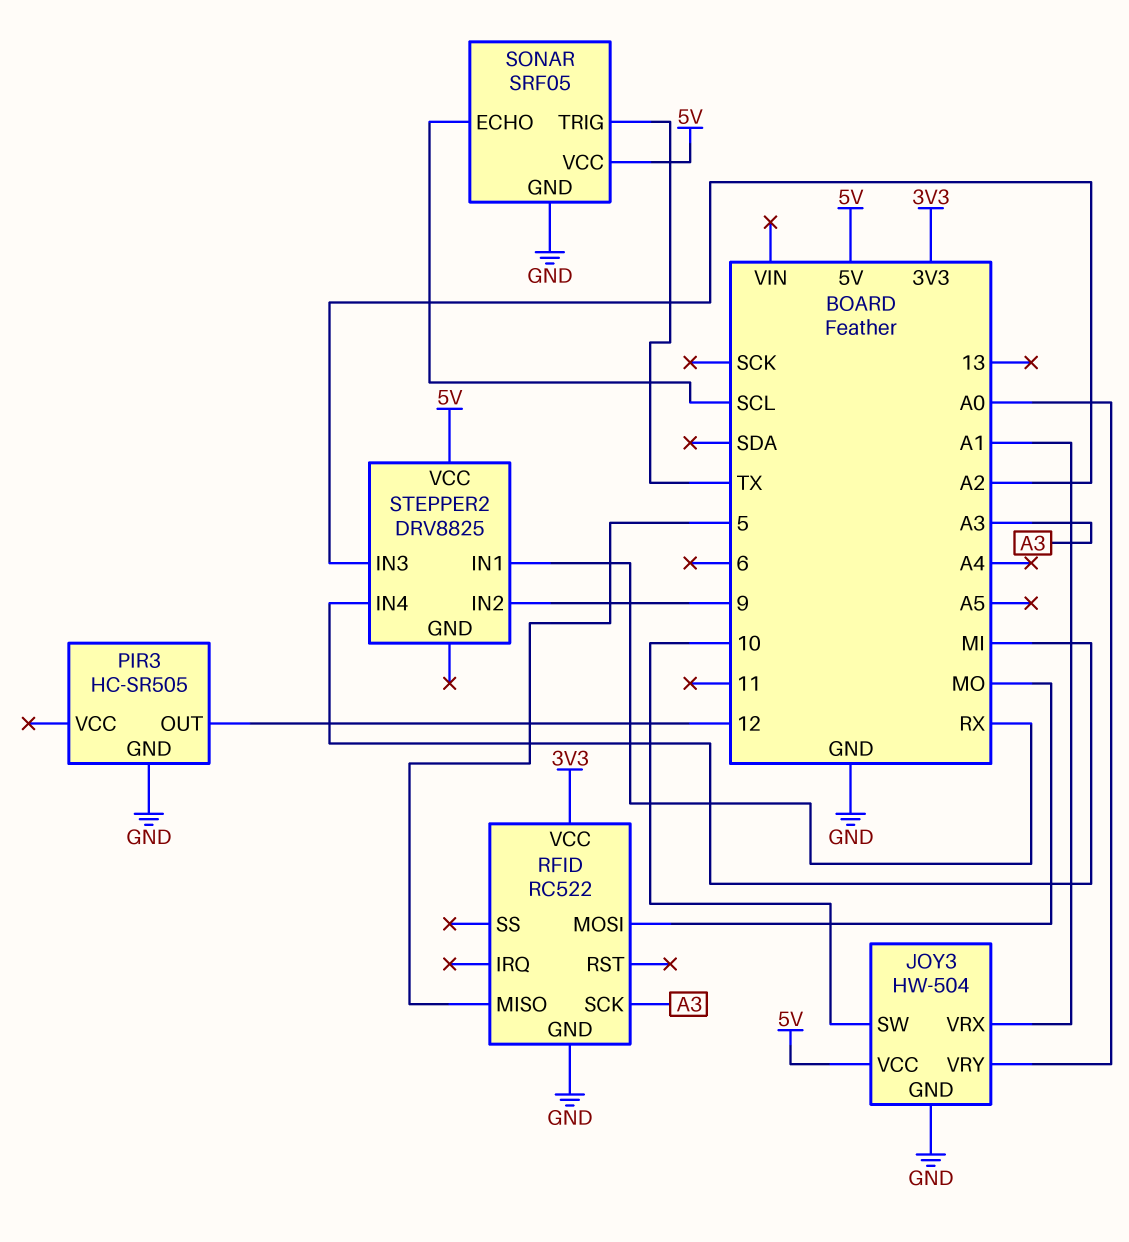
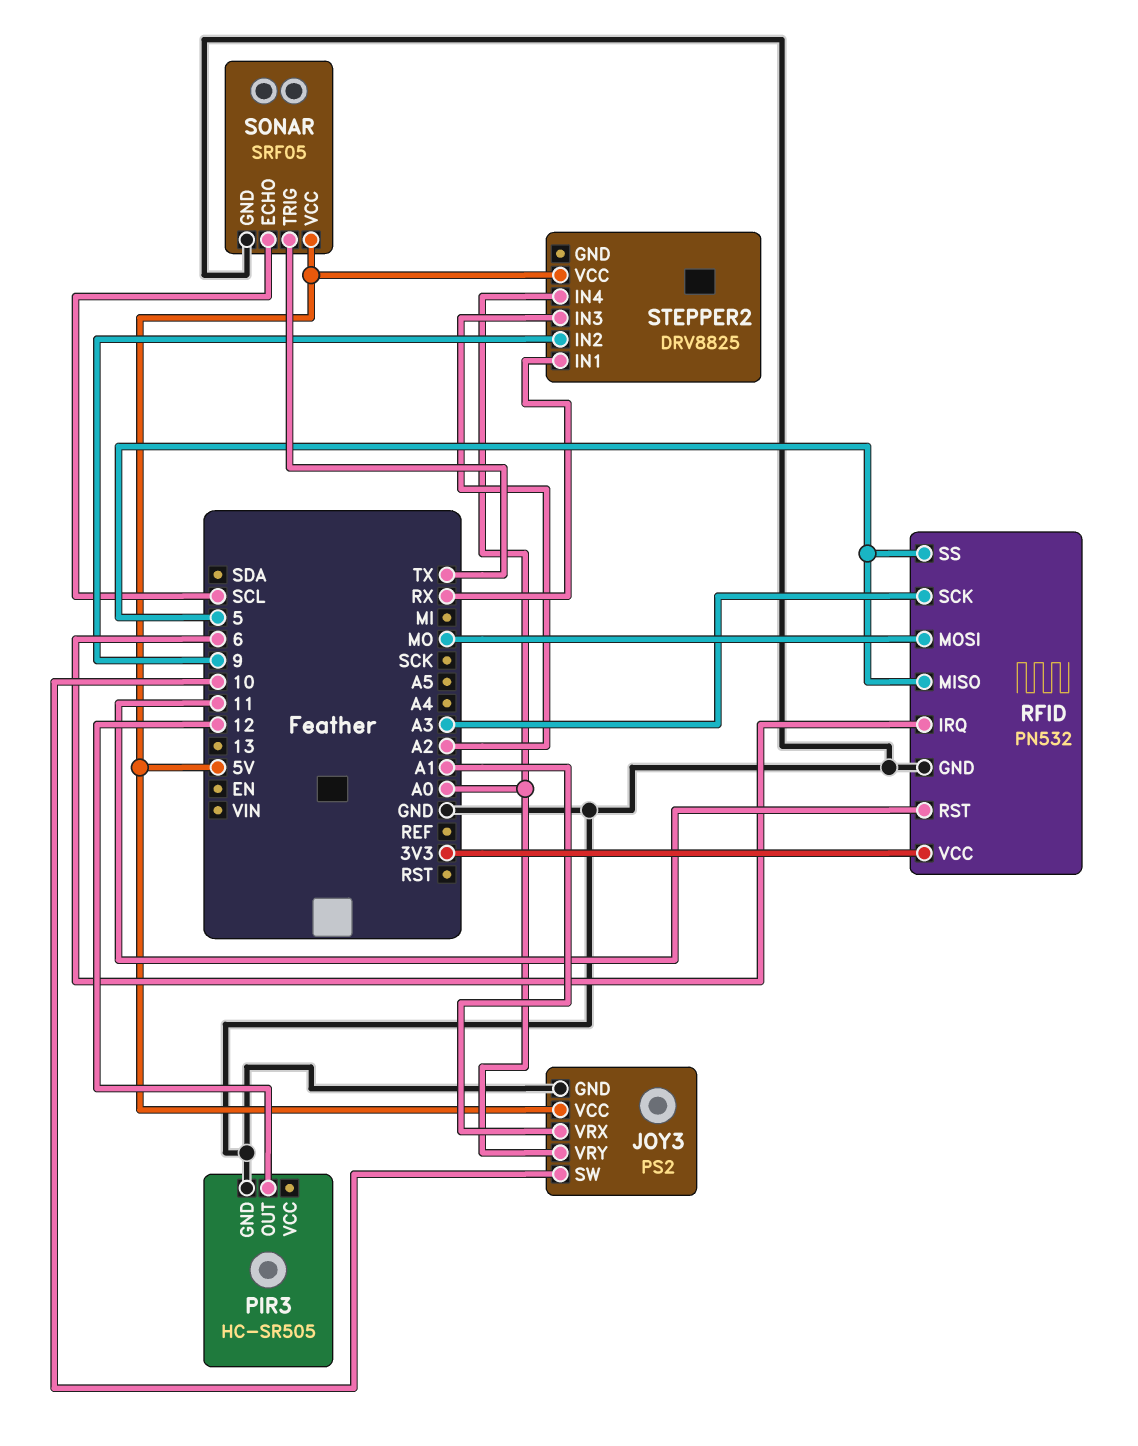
JOY3: HW-504 -> PS2
RFID: RC522 -> PN532
RFID pin IRQ: none -> 6
RFID pin RST: none -> 11
RFID pin SS: none -> 5
STEPPER2 pin IN4: MI -> A0

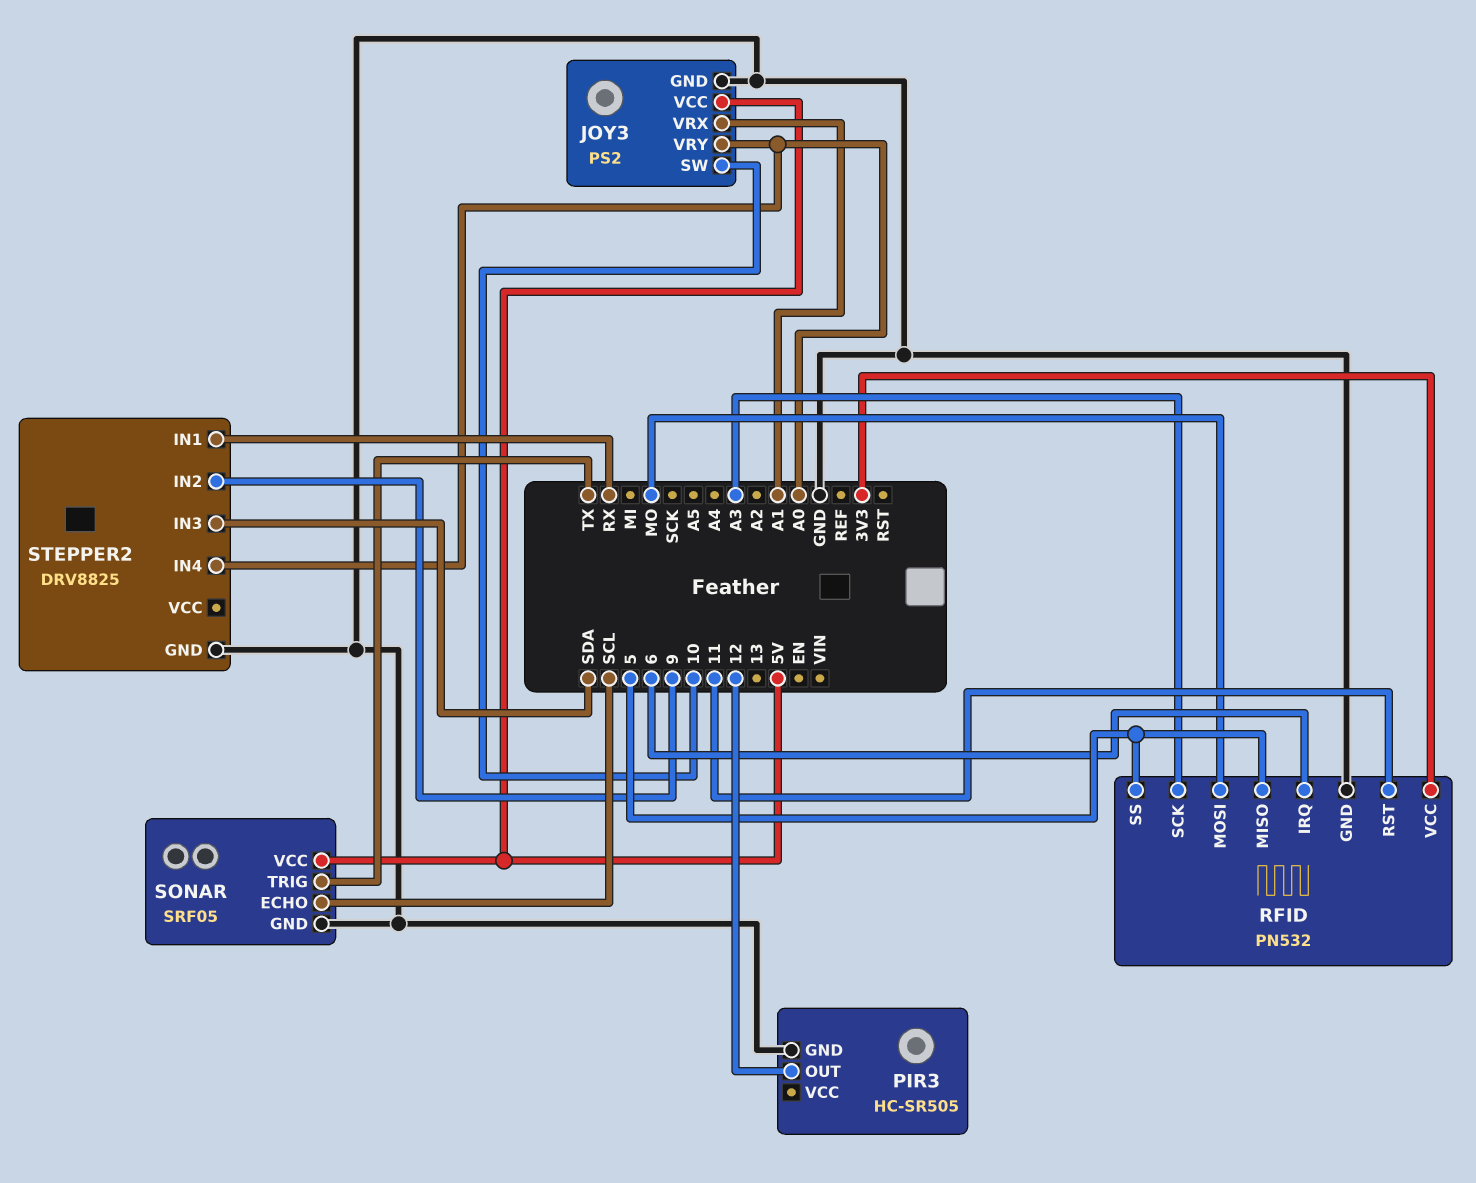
STEPPER2 pin GND: none -> GND
STEPPER2 pin IN3: A2 -> SDA
STEPPER2 pin VCC: 5V -> none

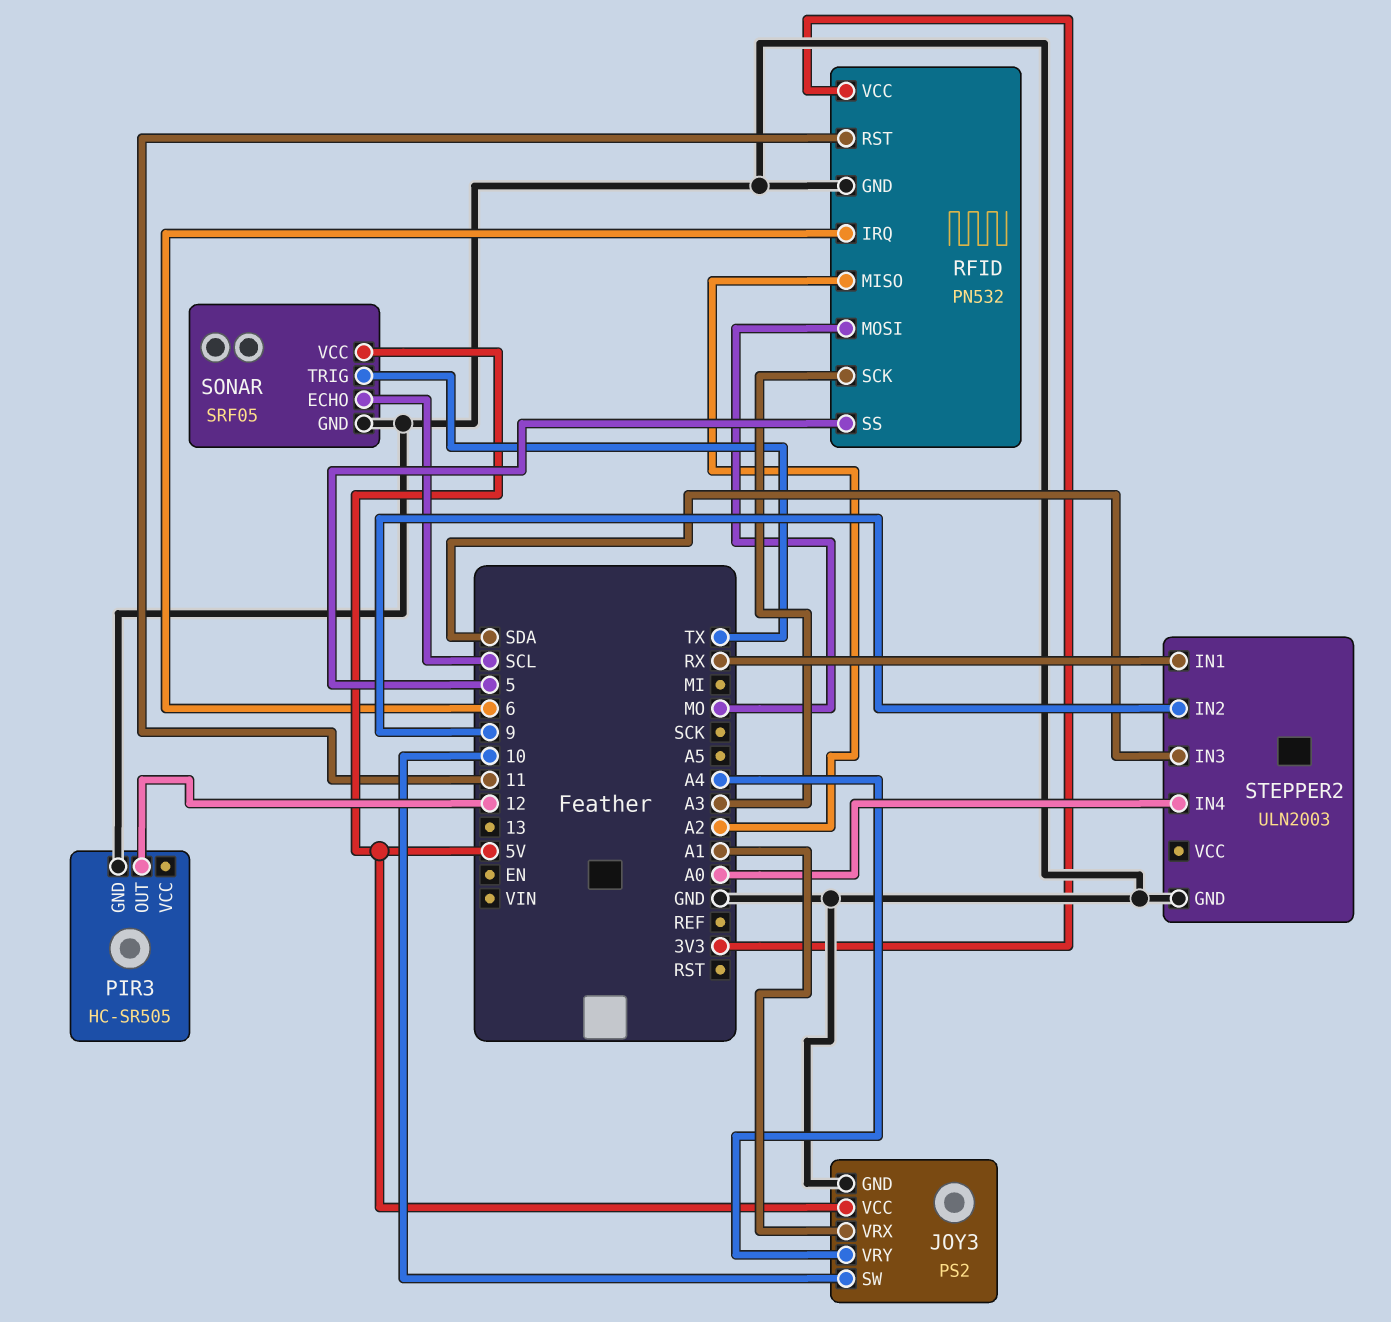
JOY3 pin VRY: A0 -> A4
RFID pin MISO: 5 -> A2
STEPPER2: DRV8825 -> ULN2003

